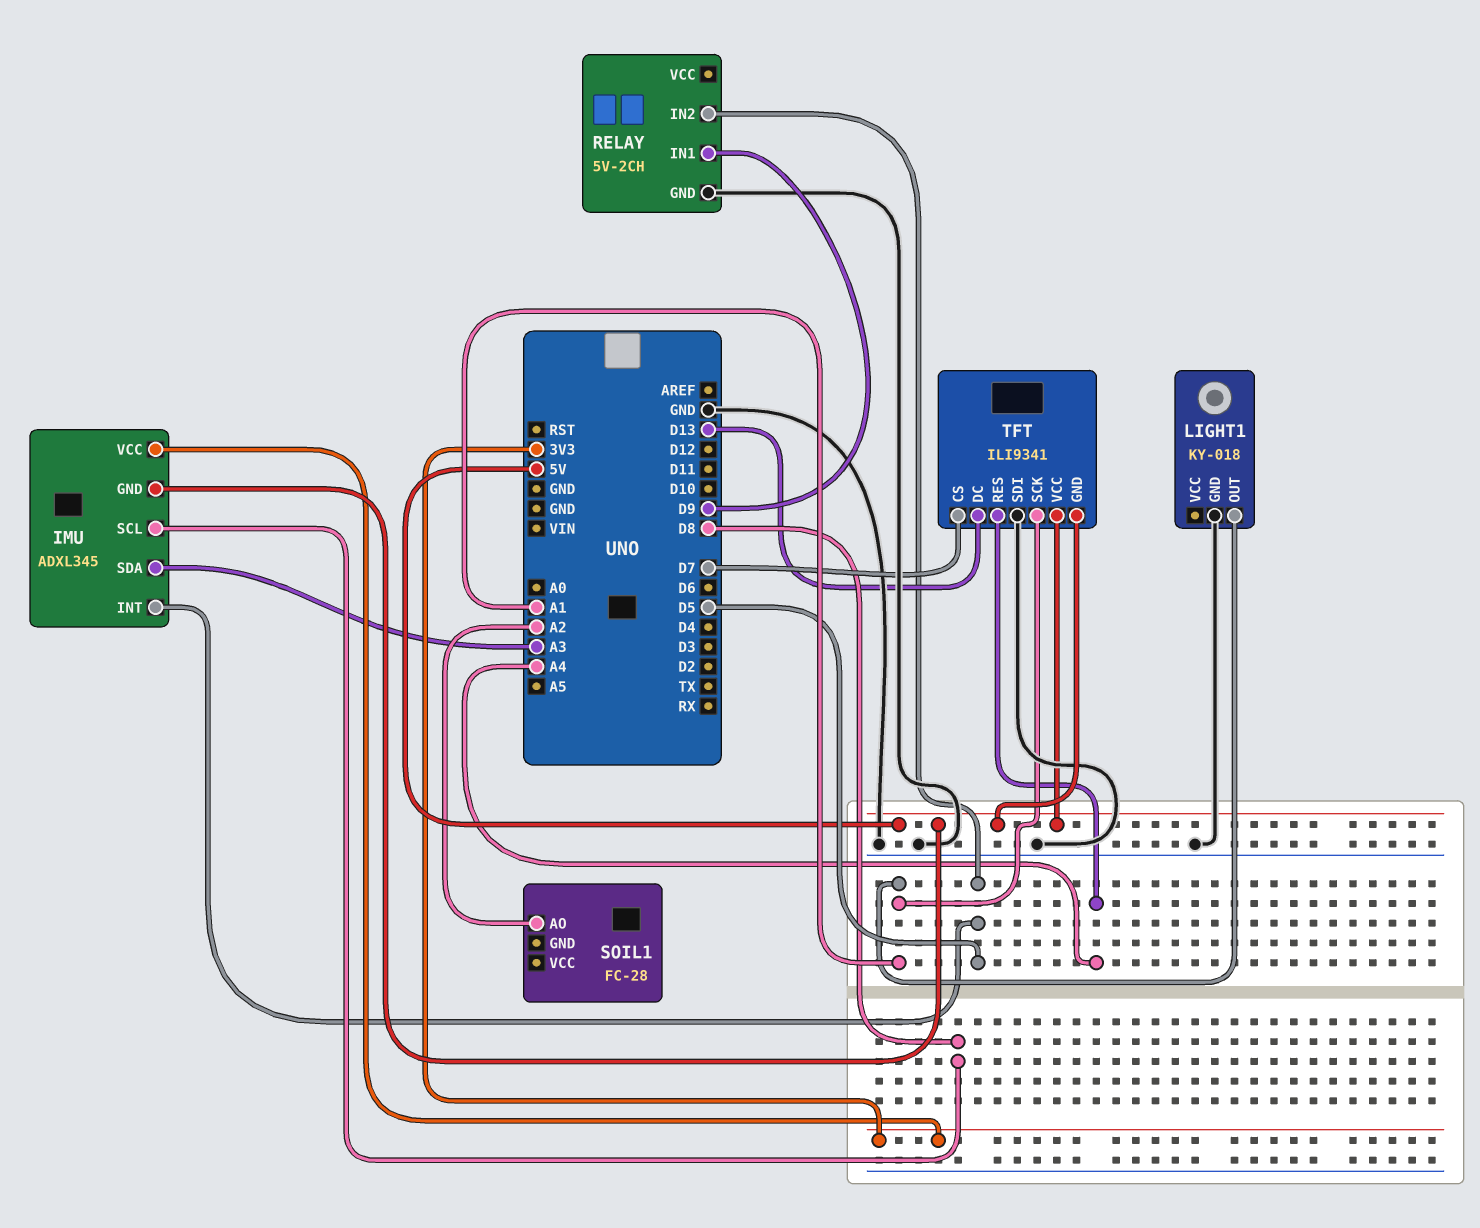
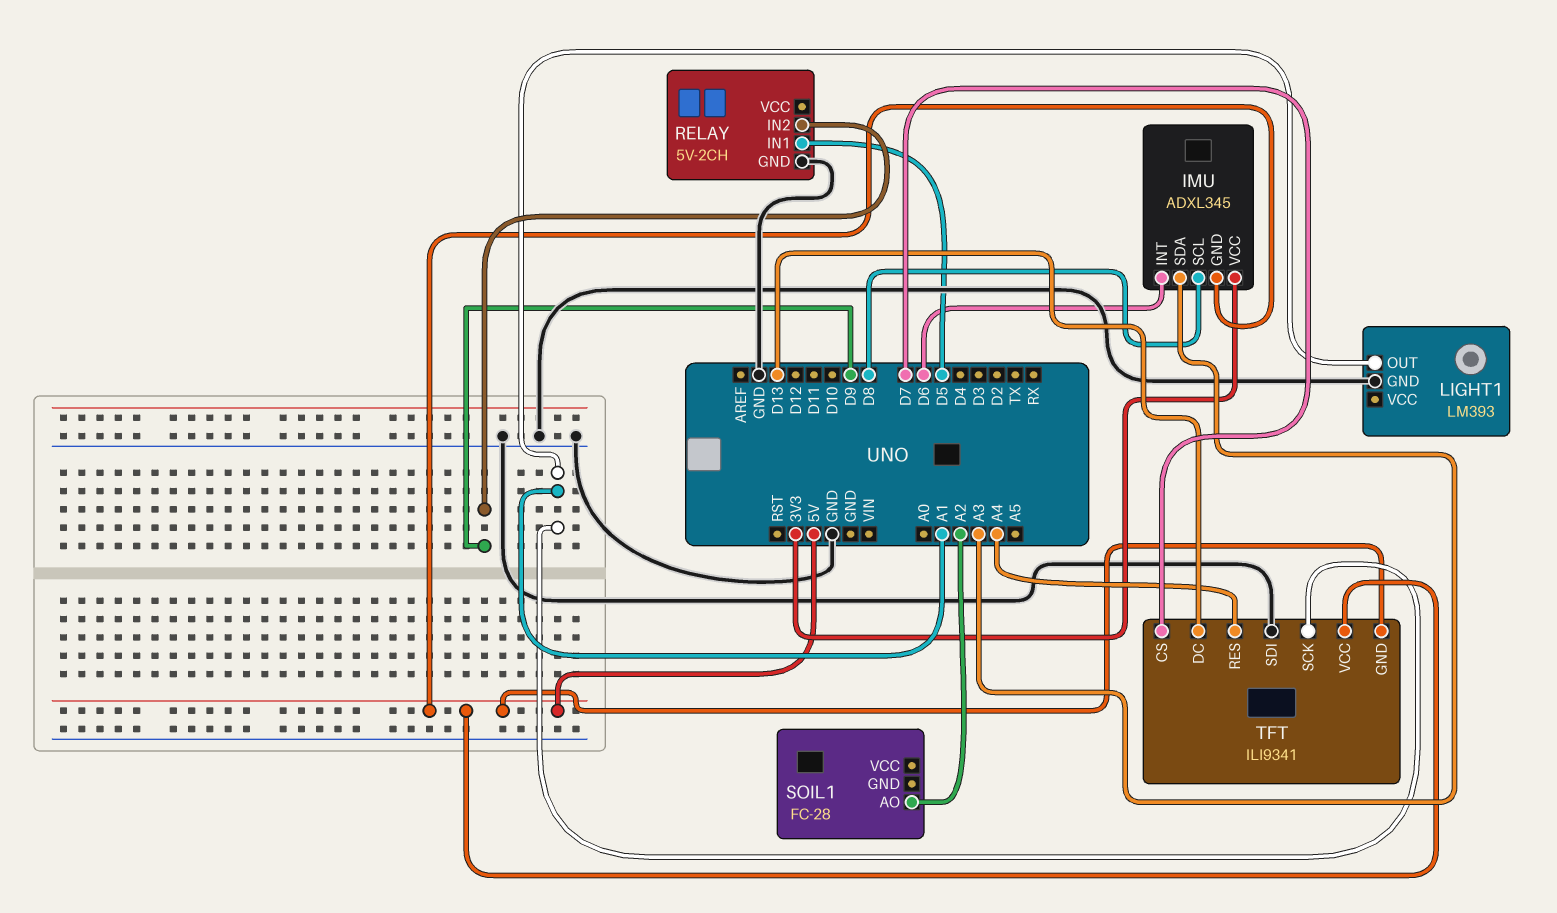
IMU pin INT: D5 -> D6
LIGHT1: KY-018 -> LM393
RELAY pin IN1: D9 -> D5
RELAY pin IN2: D5 -> D9

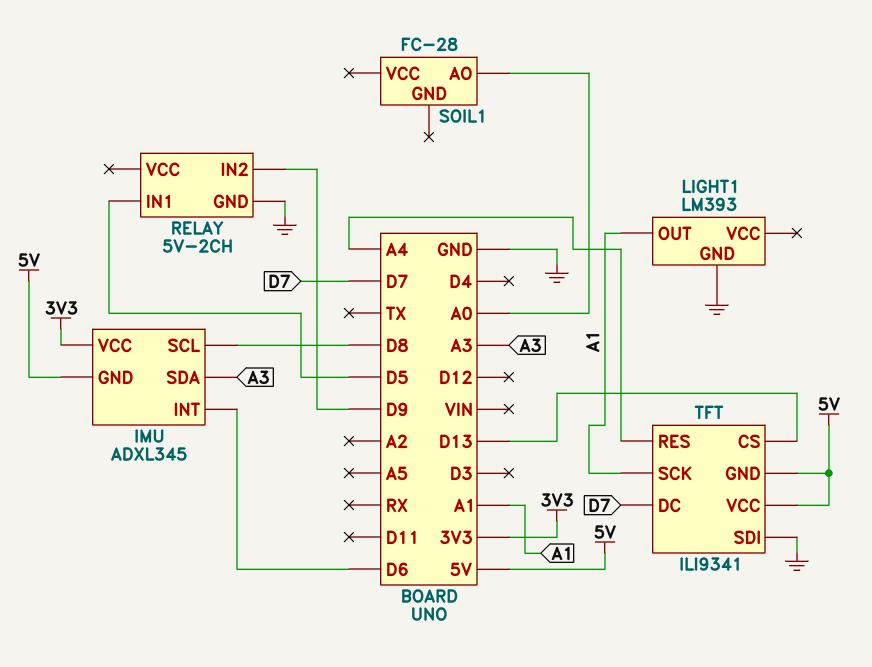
SOIL1 pin AO: A2 -> A0
TFT pin CS: D7 -> D13
TFT pin DC: D13 -> D7

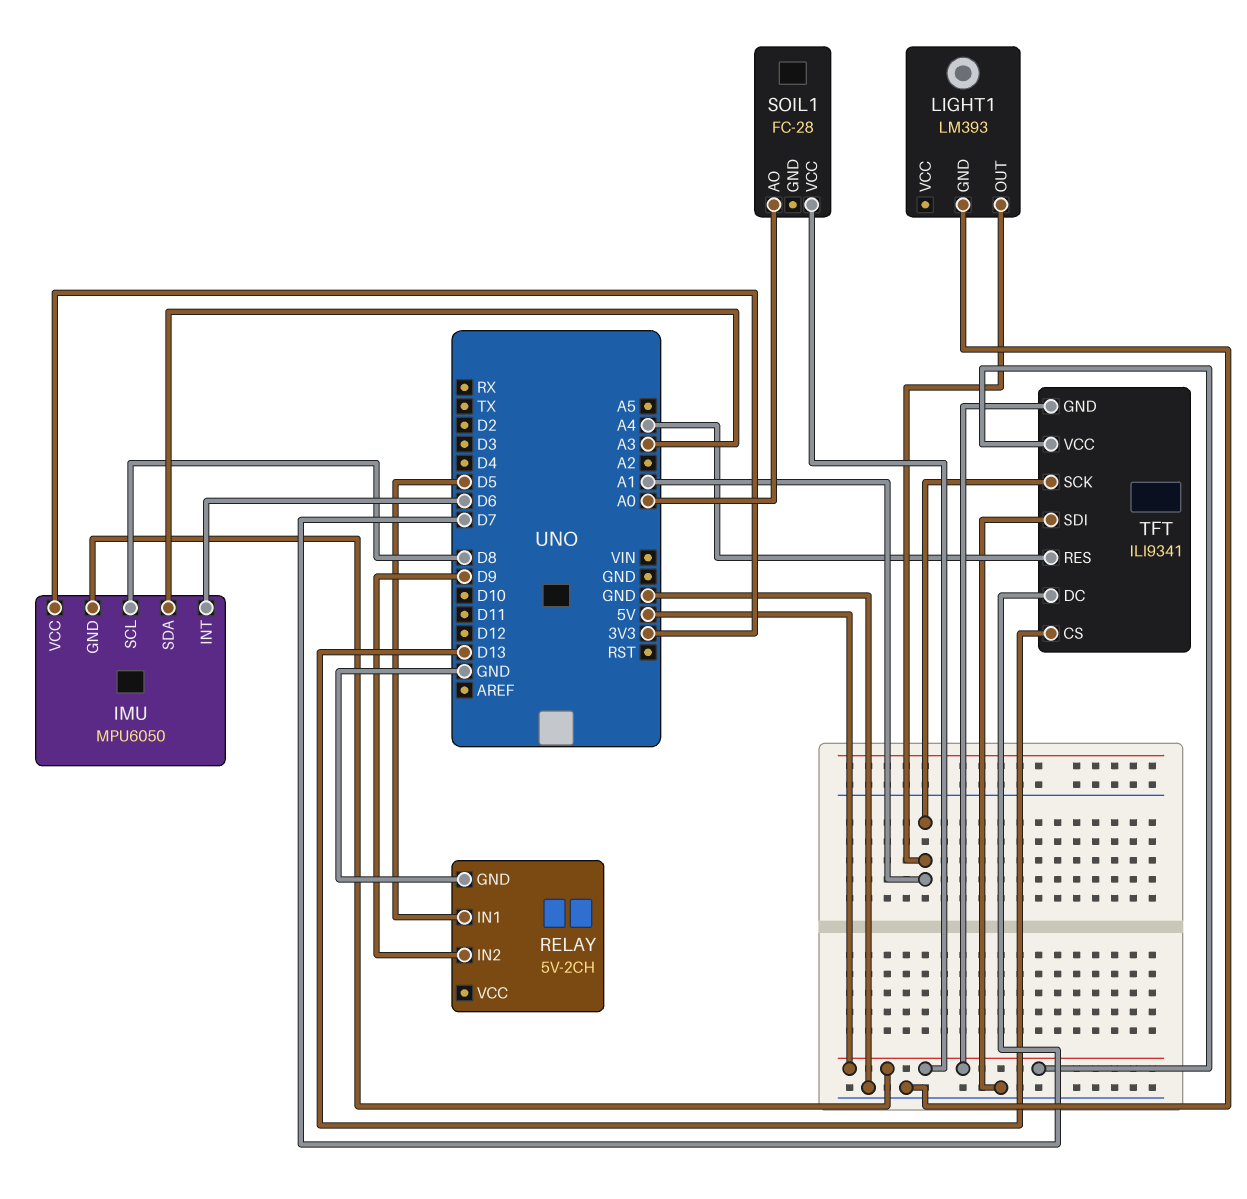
IMU: ADXL345 -> MPU6050
SOIL1 pin VCC: none -> 5V

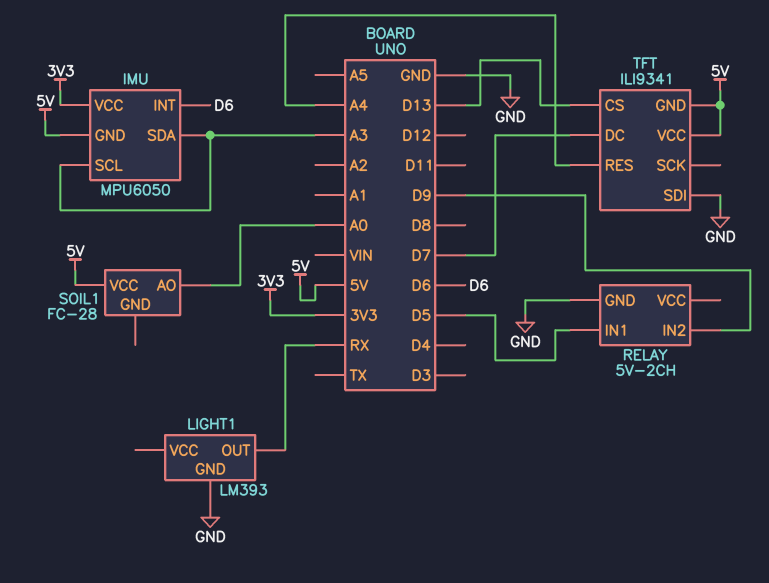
IMU pin SCL: D8 -> A3
LIGHT1 pin OUT: A1 -> RX
TFT pin SCK: A1 -> none

